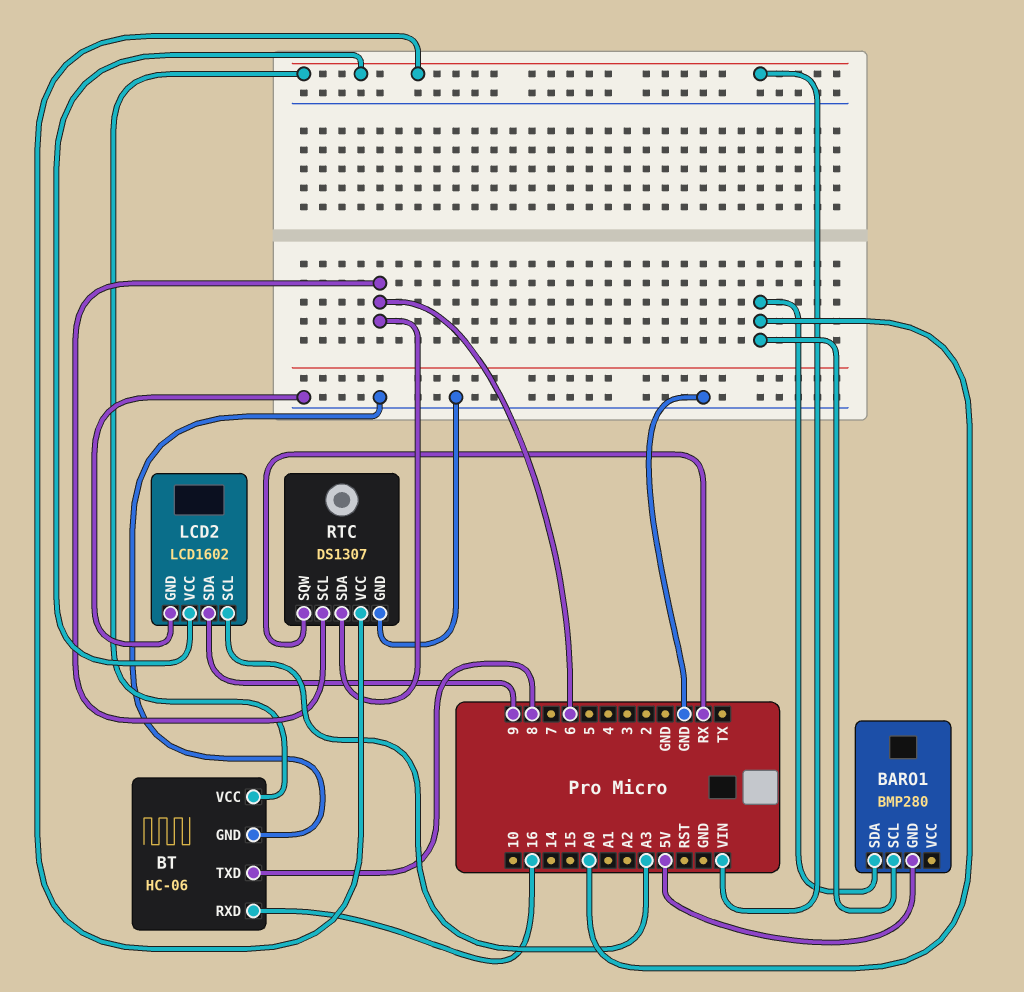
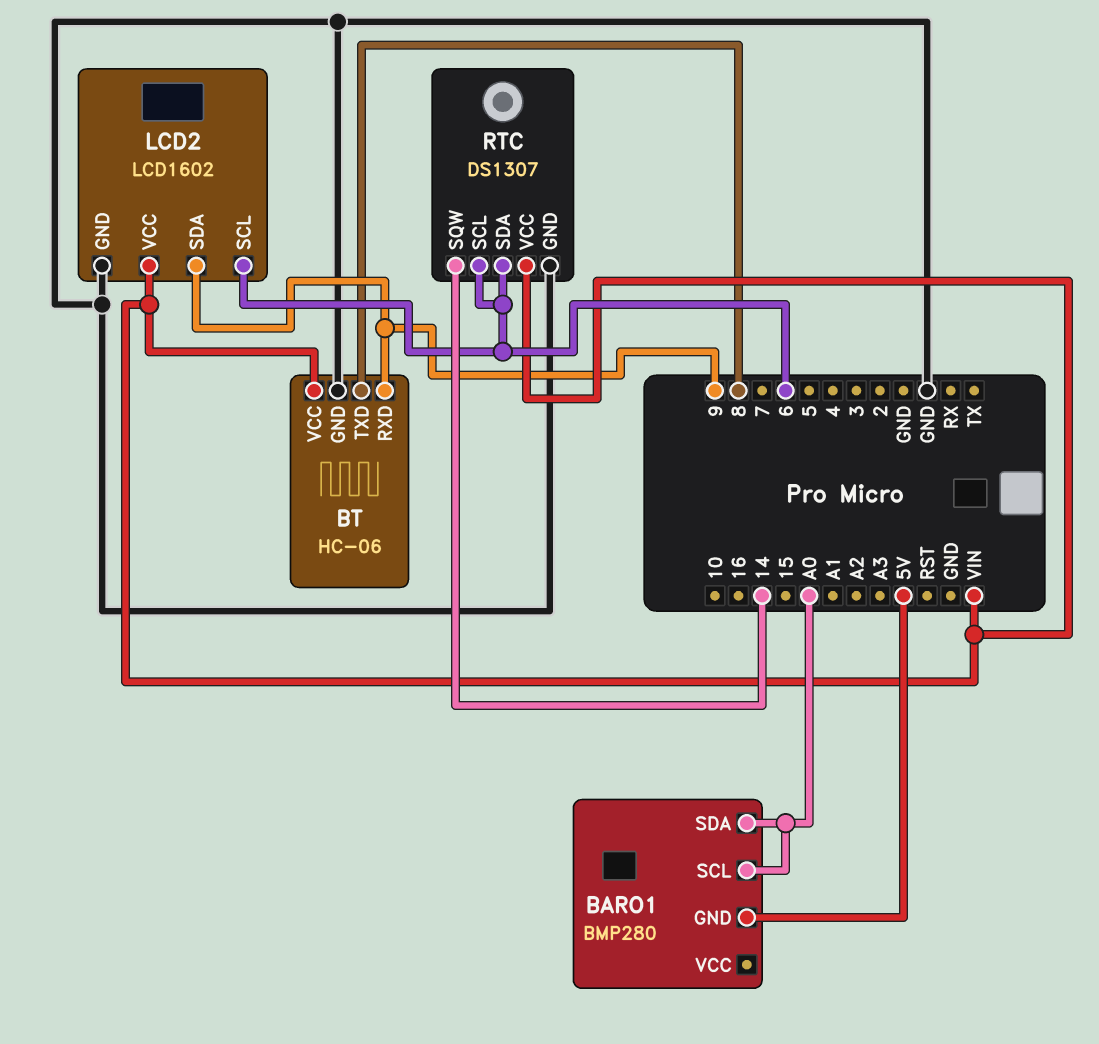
BT pin RXD: 16 -> 9
LCD2 pin SCL: A3 -> 6
RTC pin SQW: RX -> 14

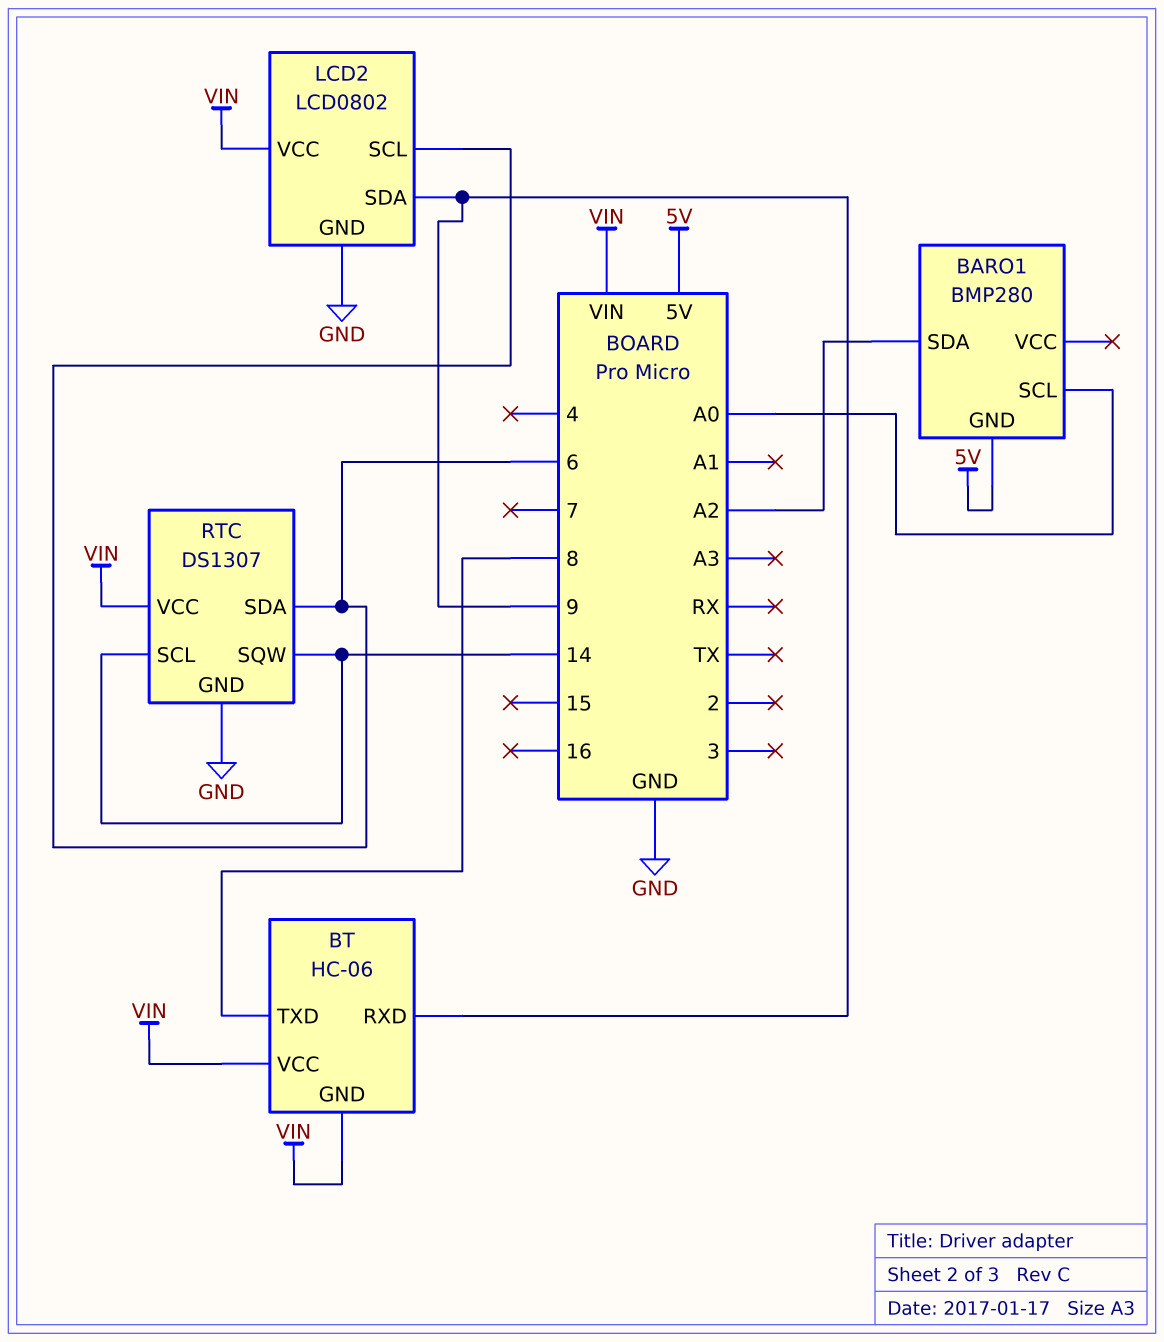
BARO1 pin SDA: A0 -> A2
BT pin GND: GND -> VIN
LCD2: LCD1602 -> LCD0802
RTC pin SCL: 6 -> 14

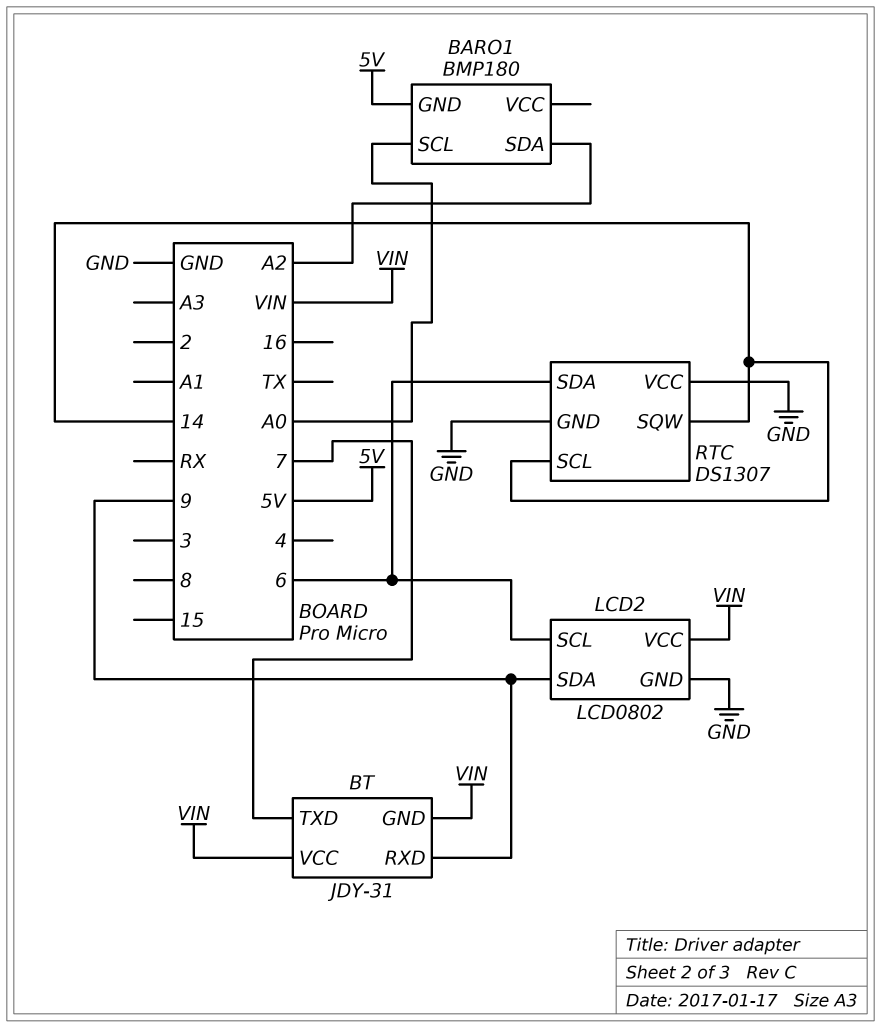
BARO1: BMP280 -> BMP180
BT: HC-06 -> JDY-31
BT pin TXD: 8 -> 7
RTC pin VCC: VIN -> GND

